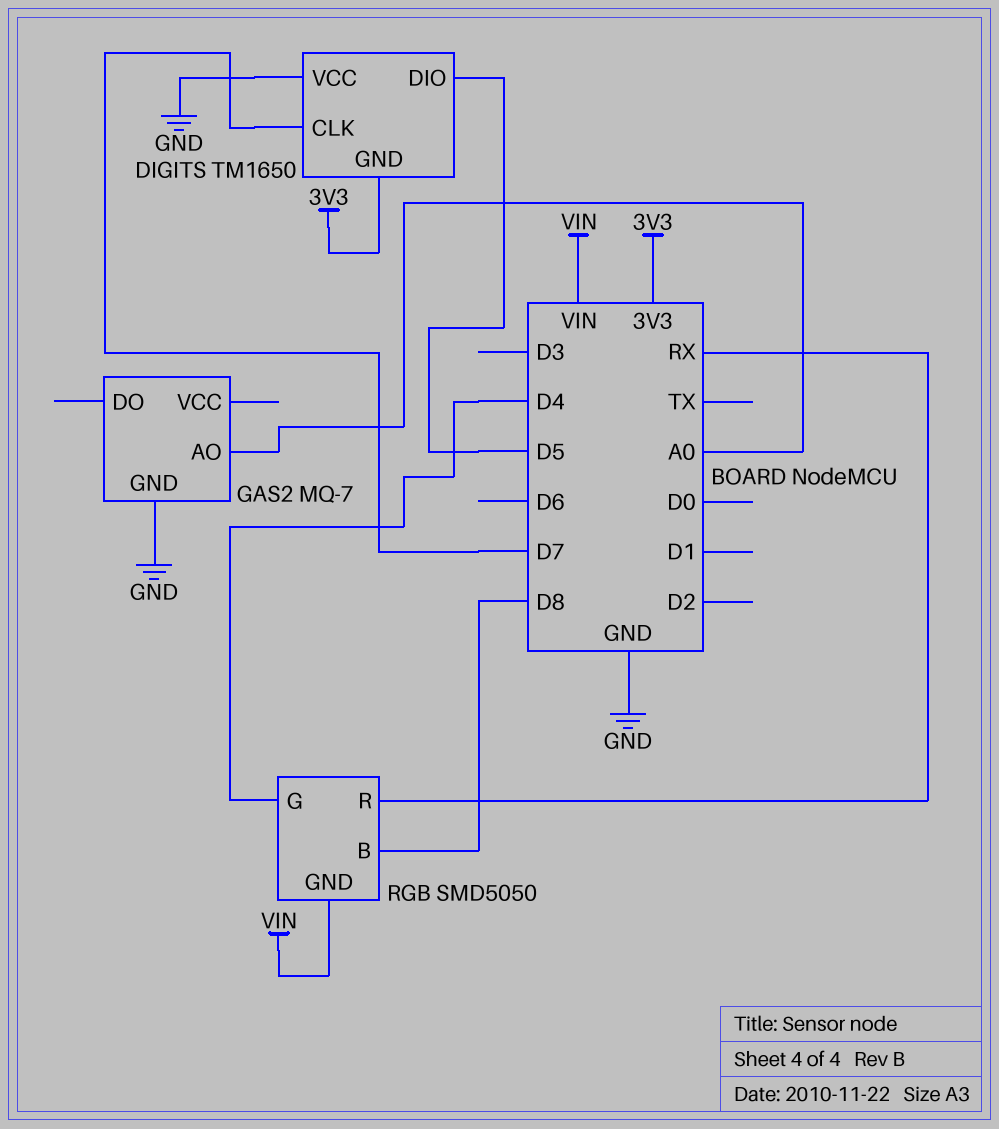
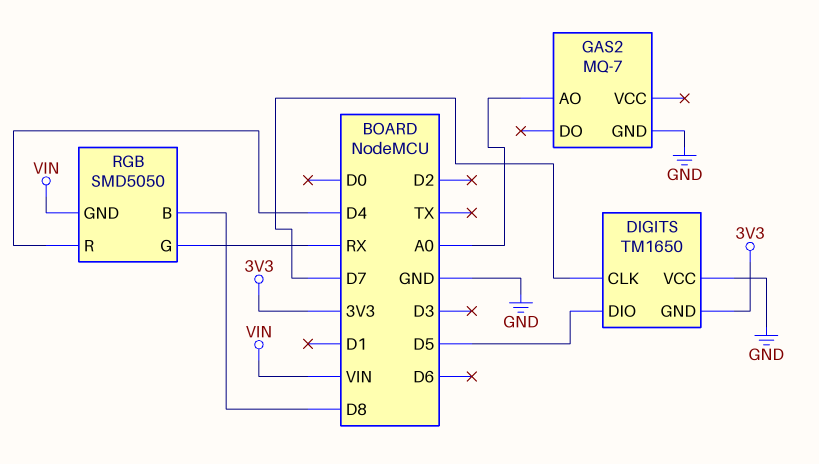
RGB pin G: D4 -> RX
RGB pin R: RX -> D4

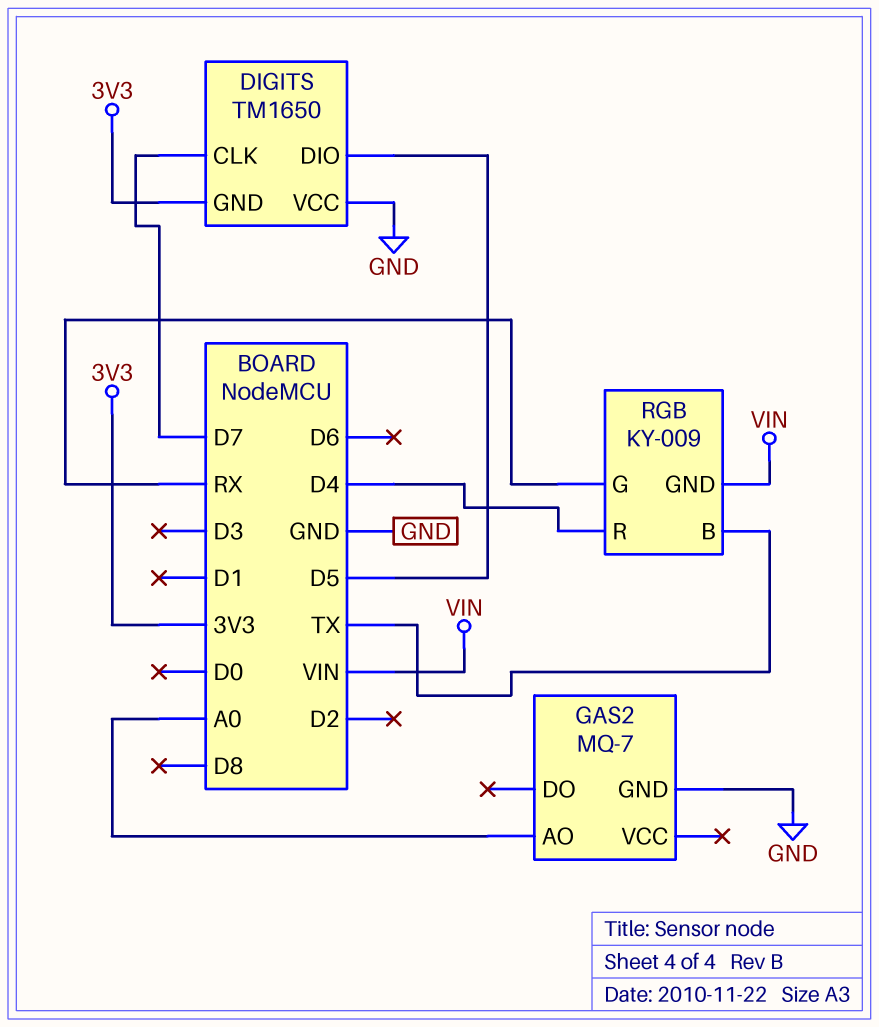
RGB: SMD5050 -> KY-009
RGB pin B: D8 -> TX

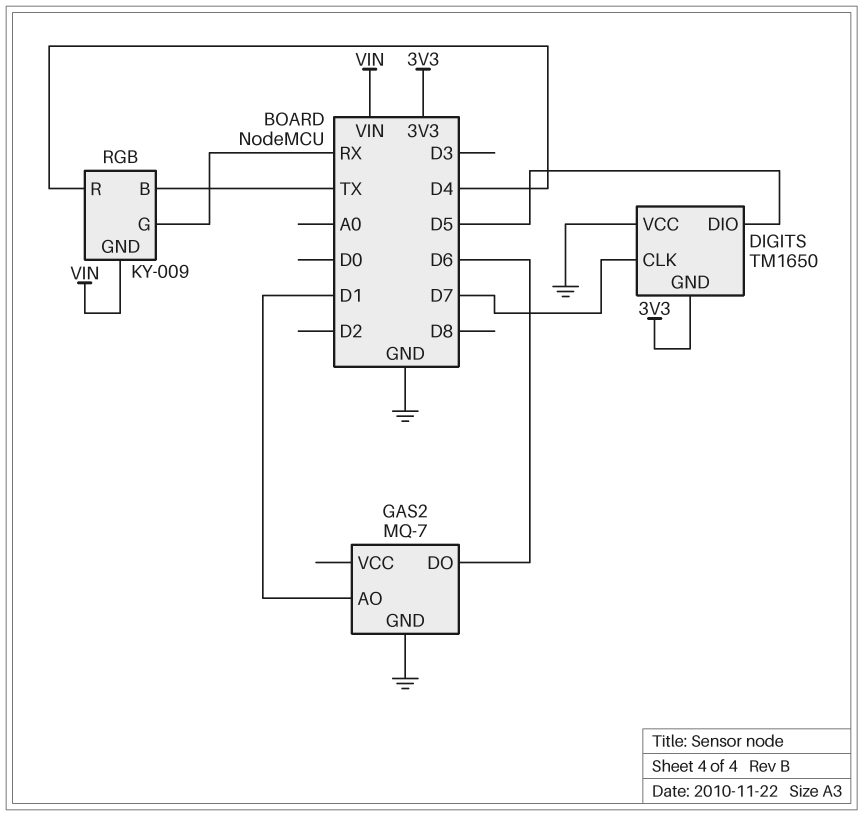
GAS2 pin AO: A0 -> D1
GAS2 pin DO: none -> D6

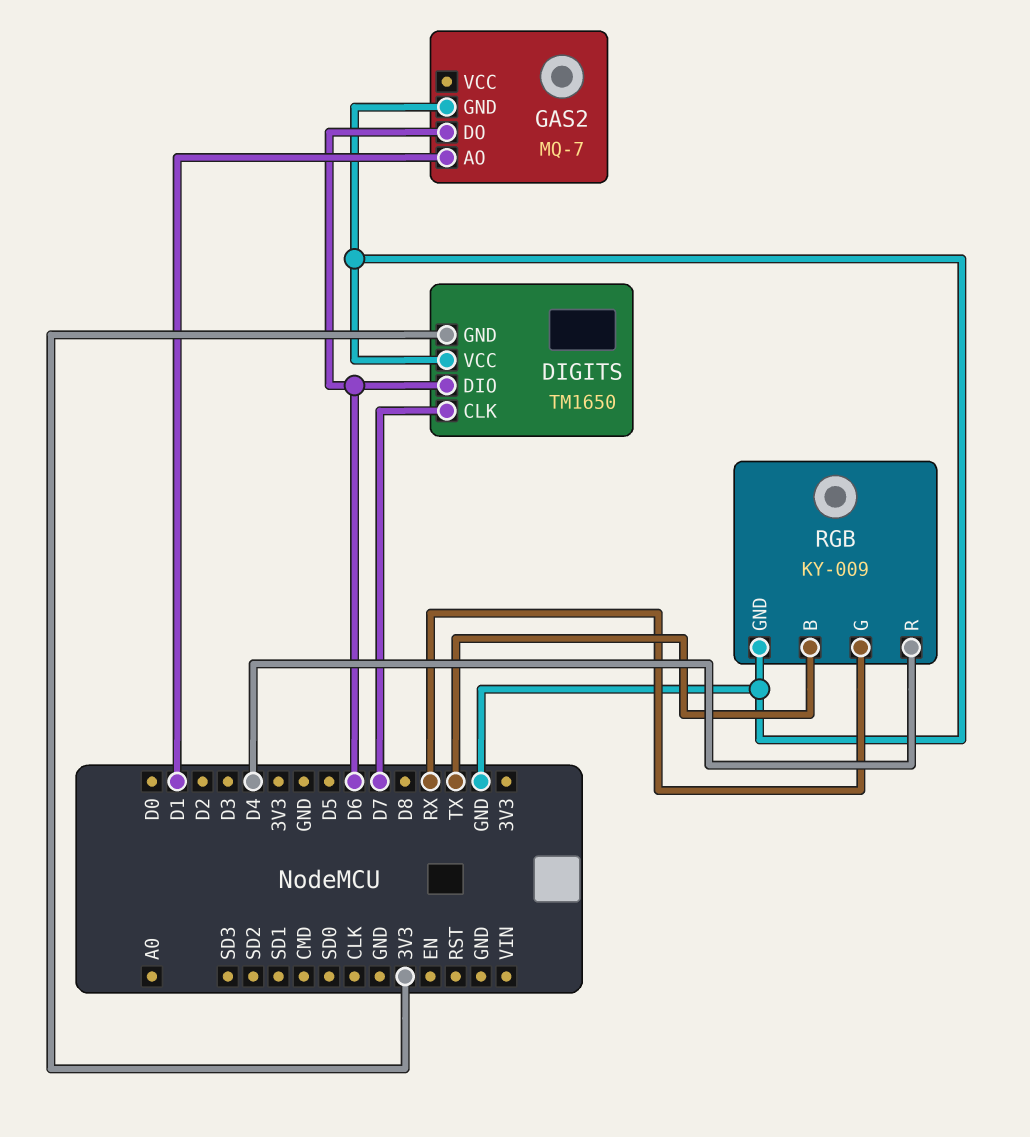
DIGITS pin DIO: D5 -> D6
RGB pin GND: VIN -> GND

